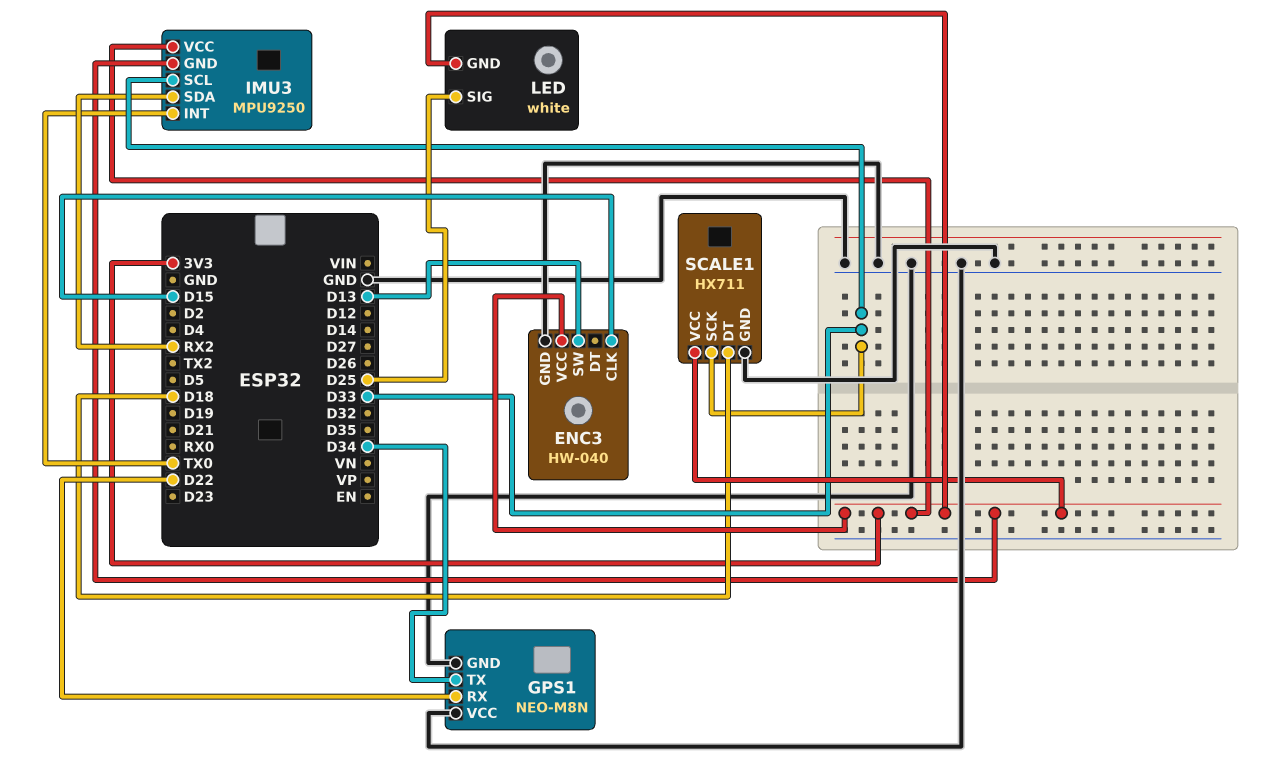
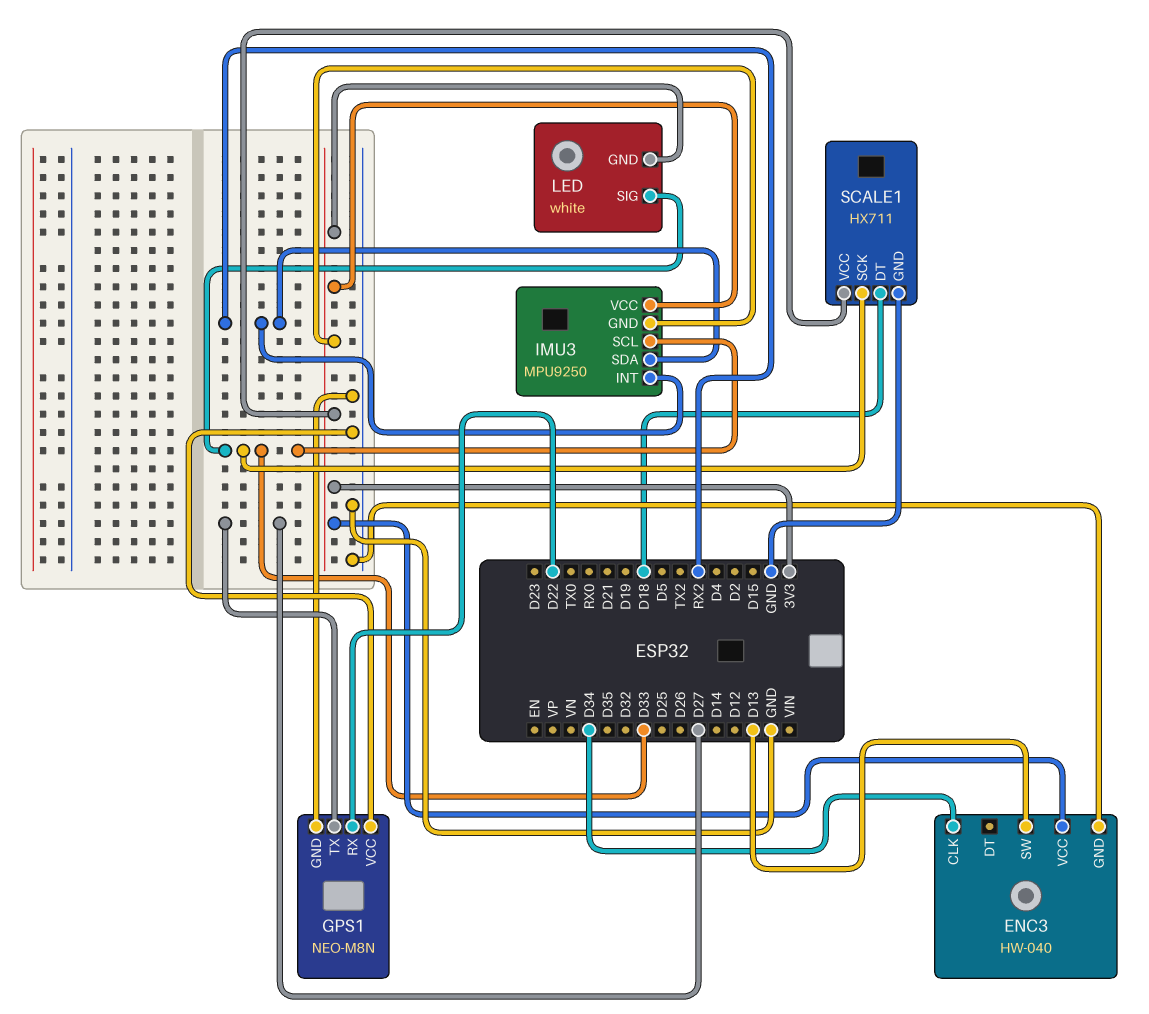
ENC3 pin CLK: D15 -> D34
GPS1 pin TX: D34 -> D27
IMU3 pin INT: TX0 -> RX2
LED pin SIG: D25 -> D33

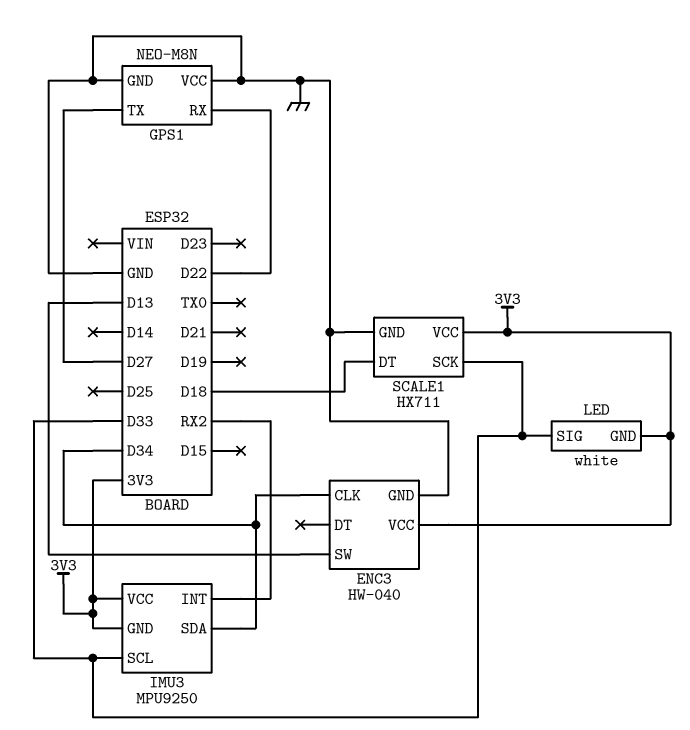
IMU3 pin SDA: RX2 -> D34

